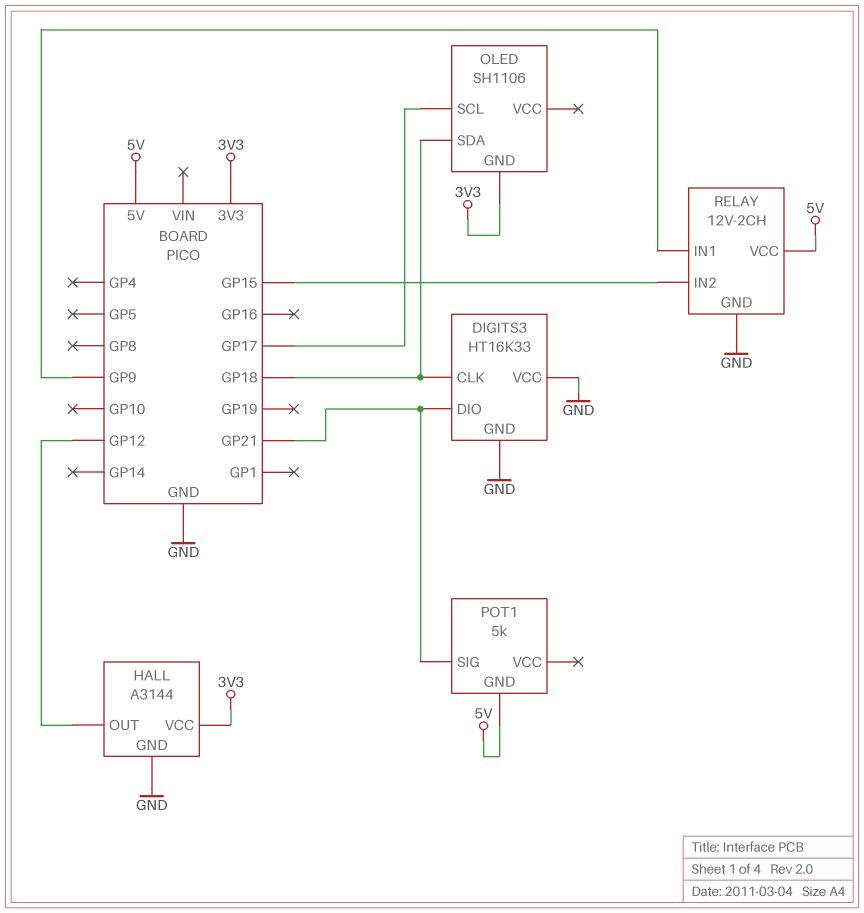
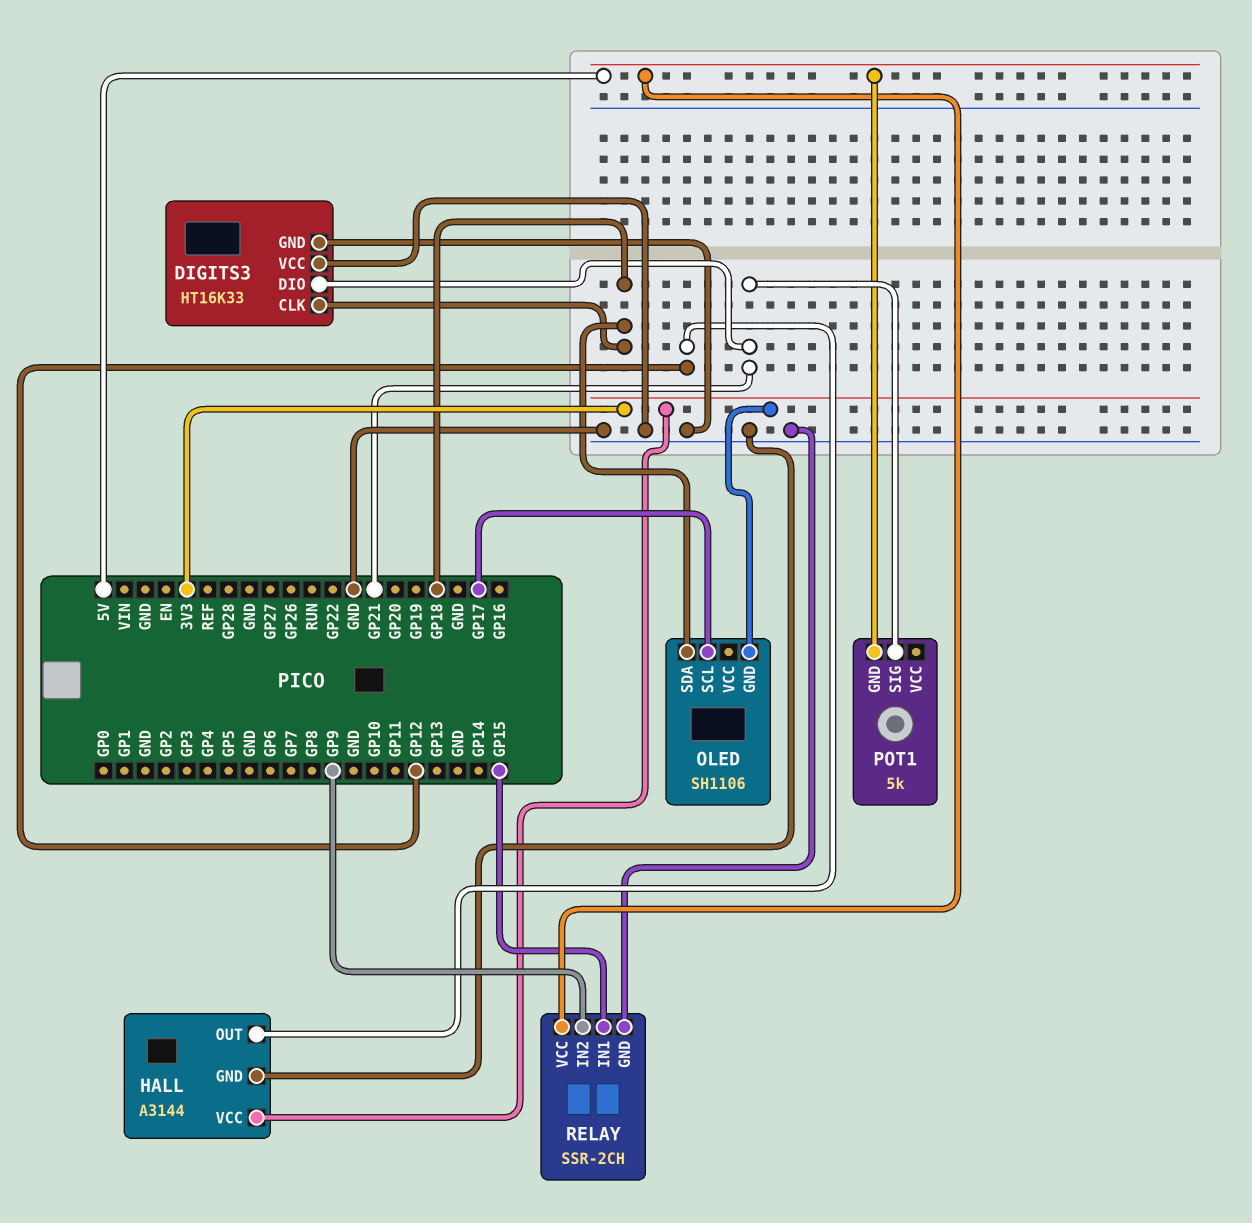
RELAY: 12V-2CH -> SSR-2CH
RELAY pin IN1: GP9 -> GP15
RELAY pin IN2: GP15 -> GP9

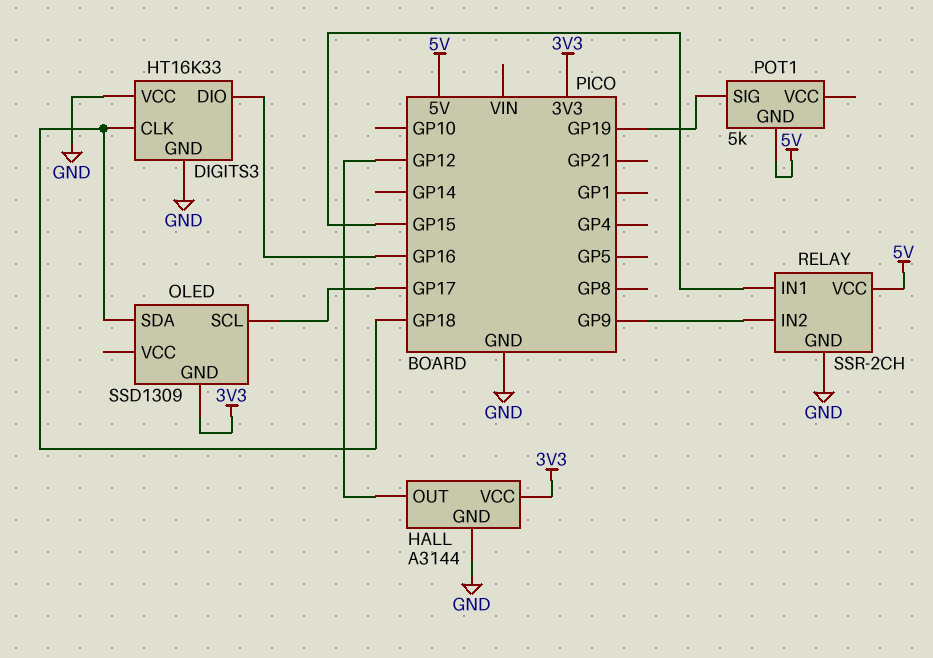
DIGITS3 pin DIO: GP21 -> GP16
OLED: SH1106 -> SSD1309
POT1 pin SIG: GP21 -> GP19

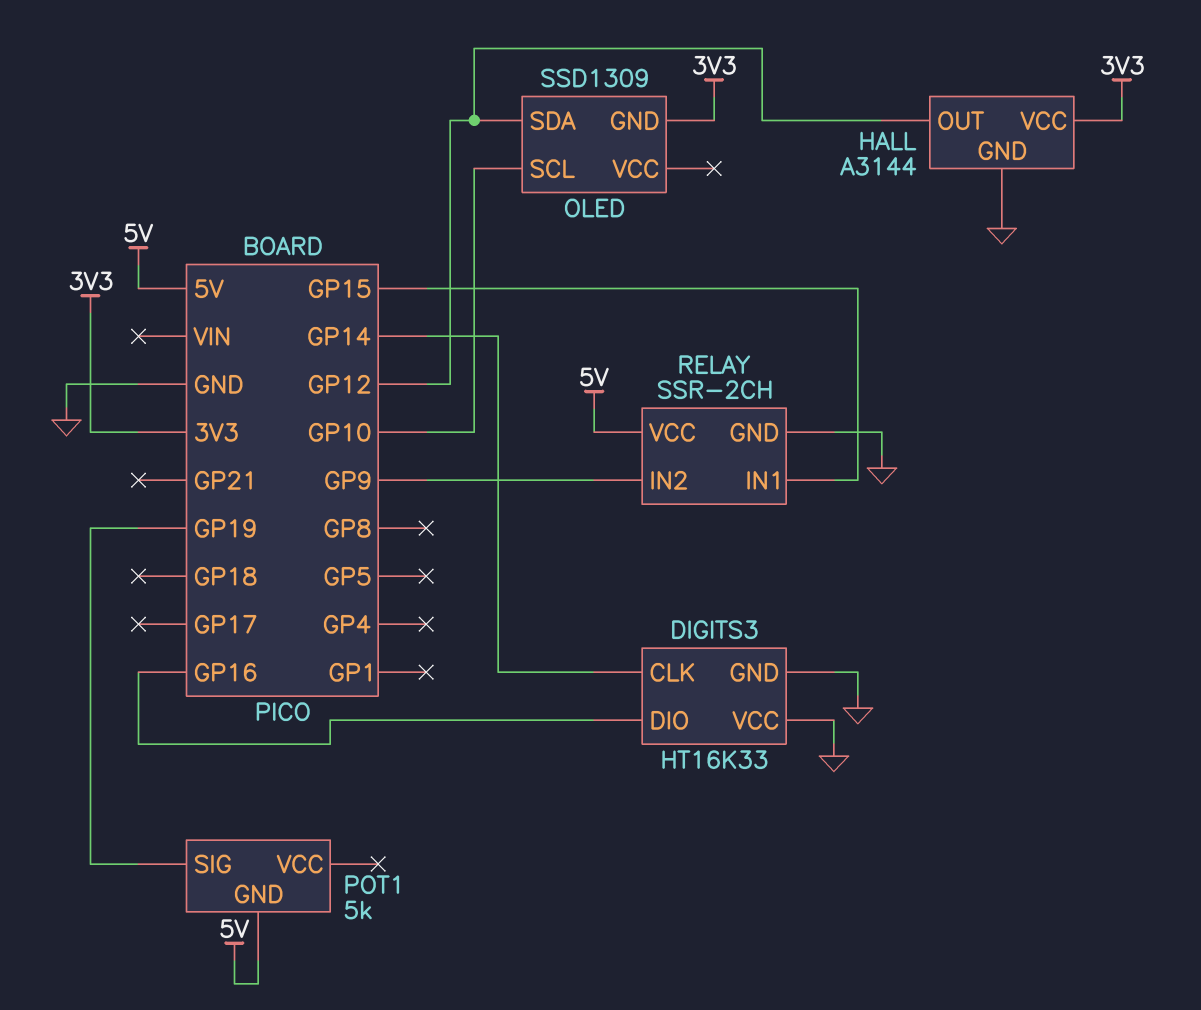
DIGITS3 pin CLK: GP18 -> GP14
OLED pin SCL: GP17 -> GP10
OLED pin SDA: GP18 -> GP12

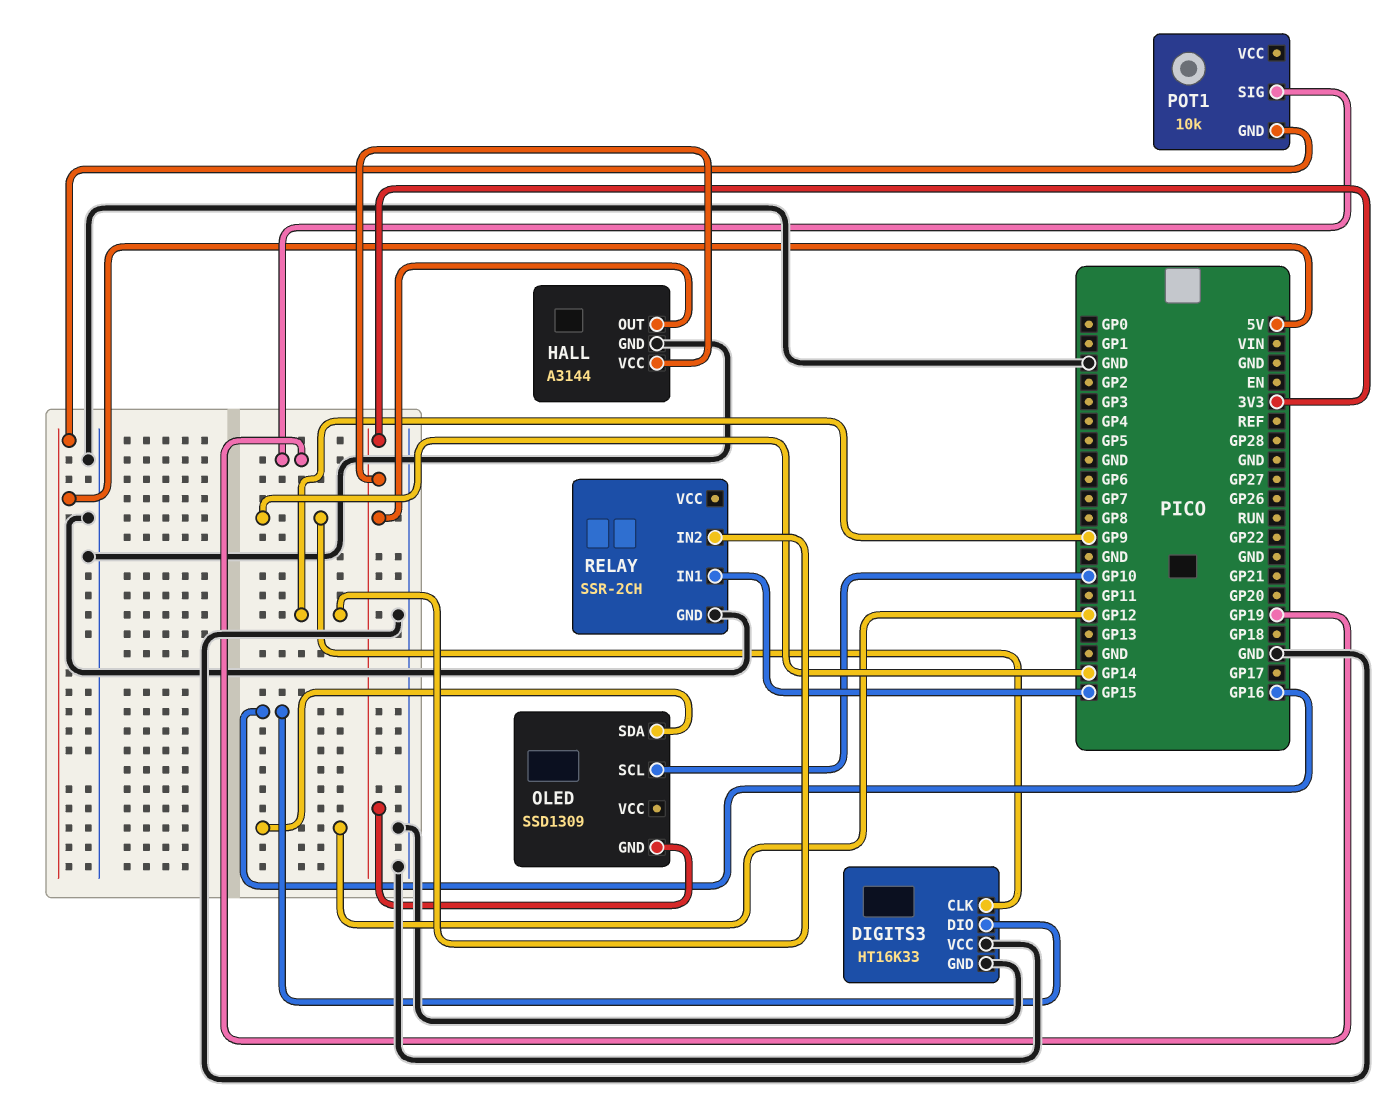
HALL pin OUT: GP12 -> 3V3
POT1: 5k -> 10k
RELAY pin VCC: 5V -> none

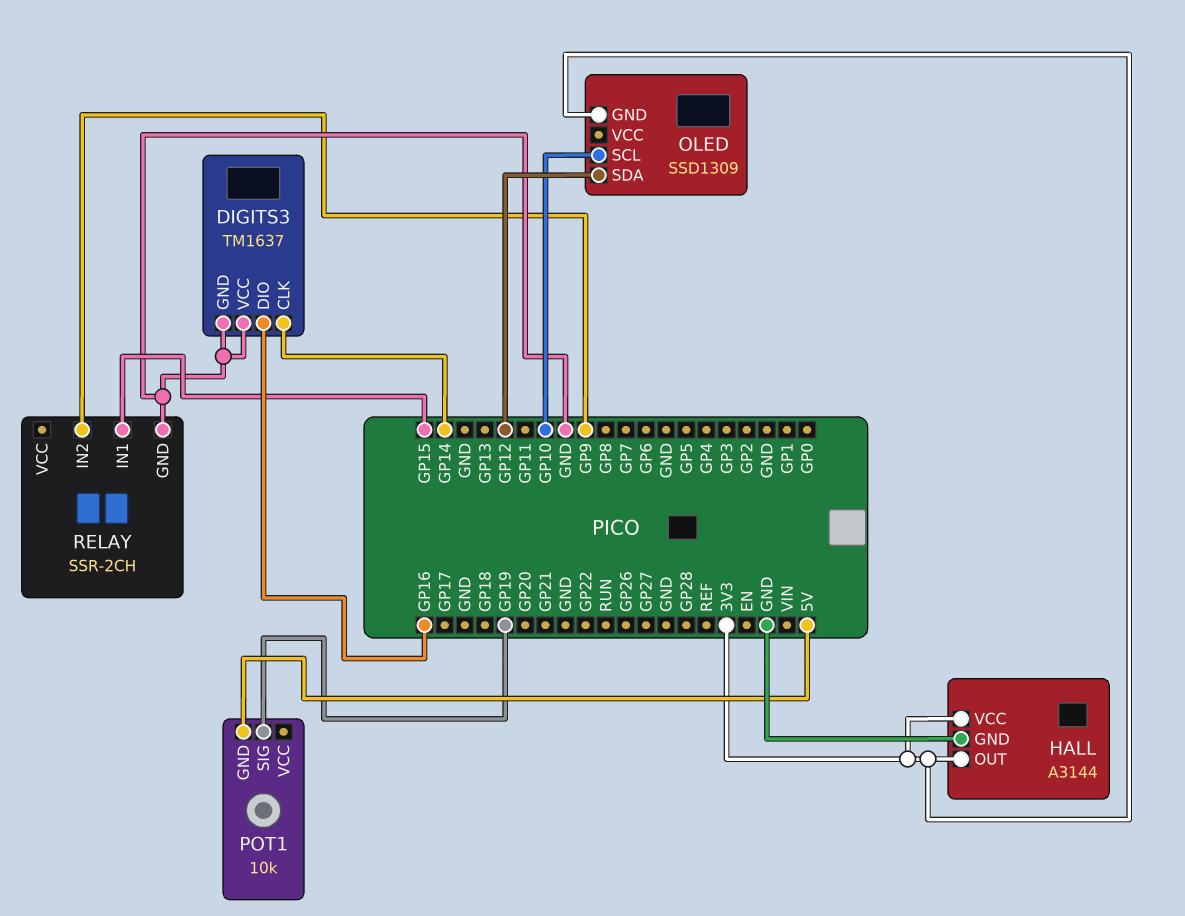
DIGITS3: HT16K33 -> TM1637

